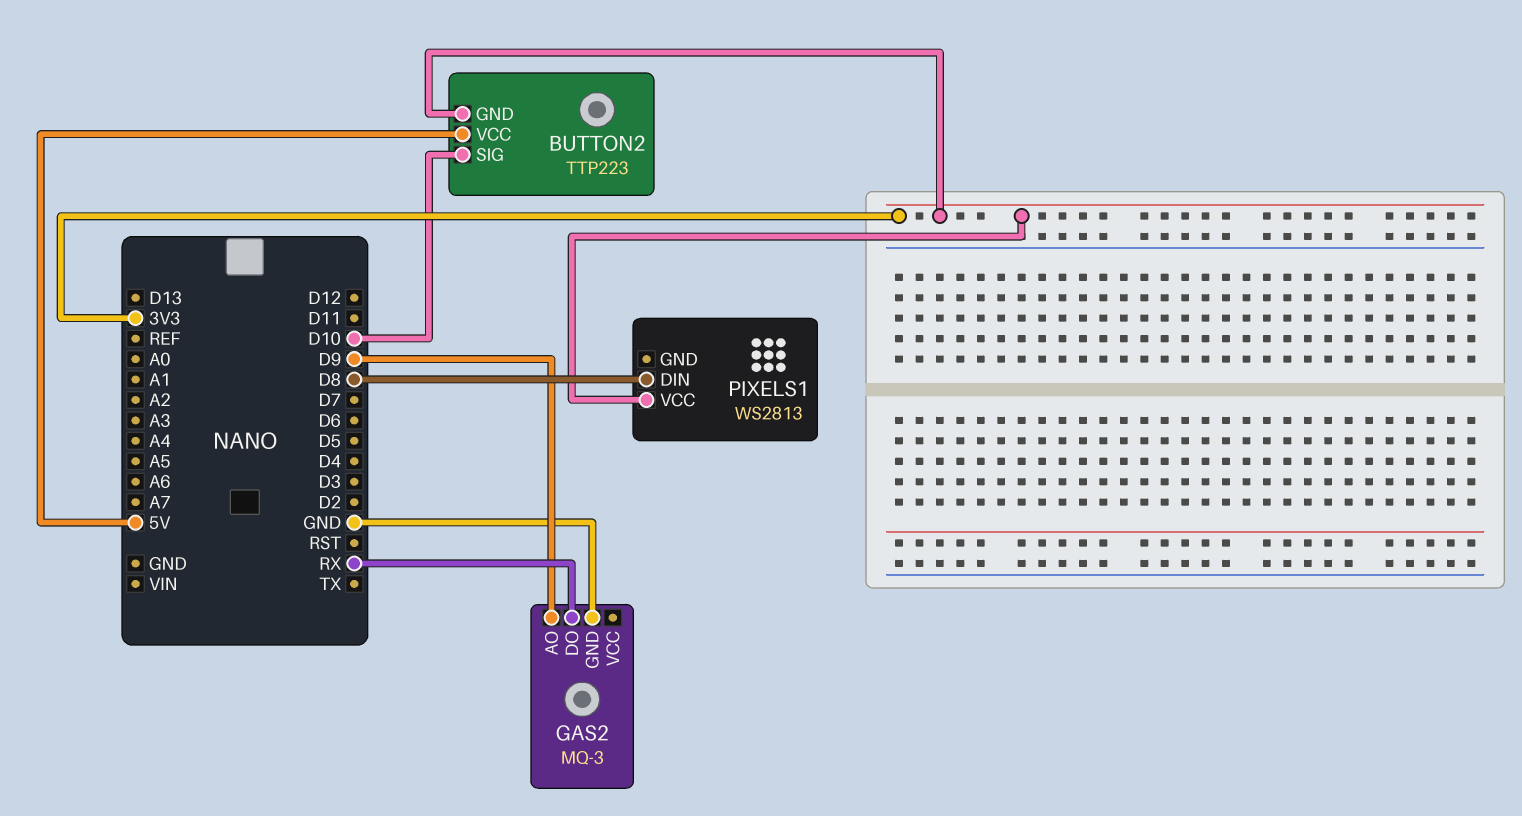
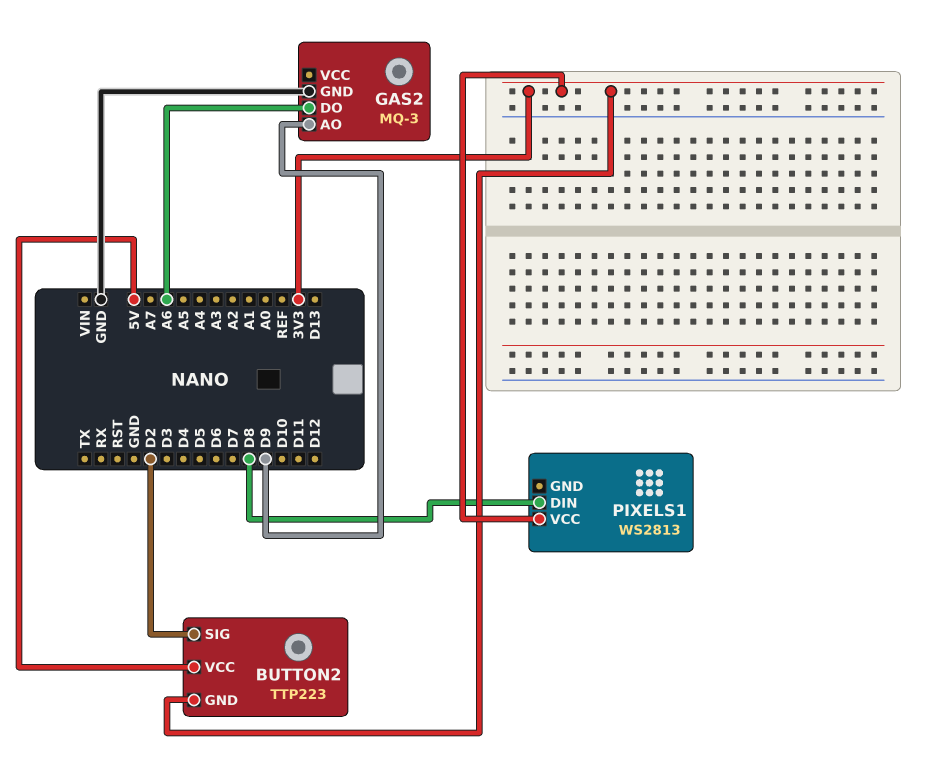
BUTTON2 pin SIG: D10 -> D2
GAS2 pin DO: RX -> A6

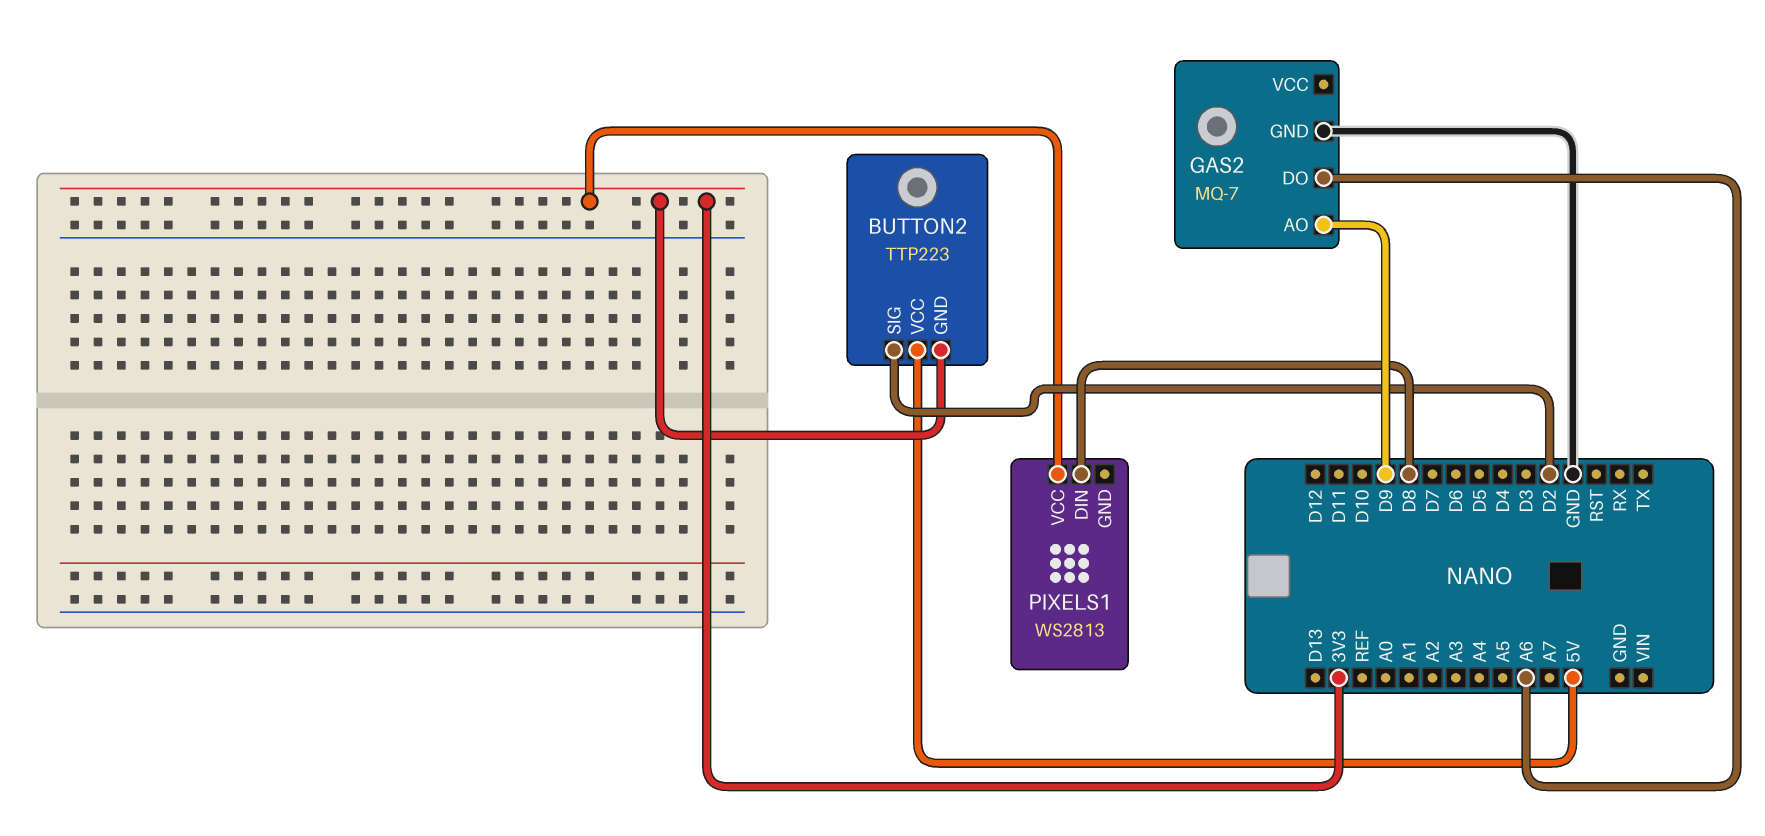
GAS2: MQ-3 -> MQ-7

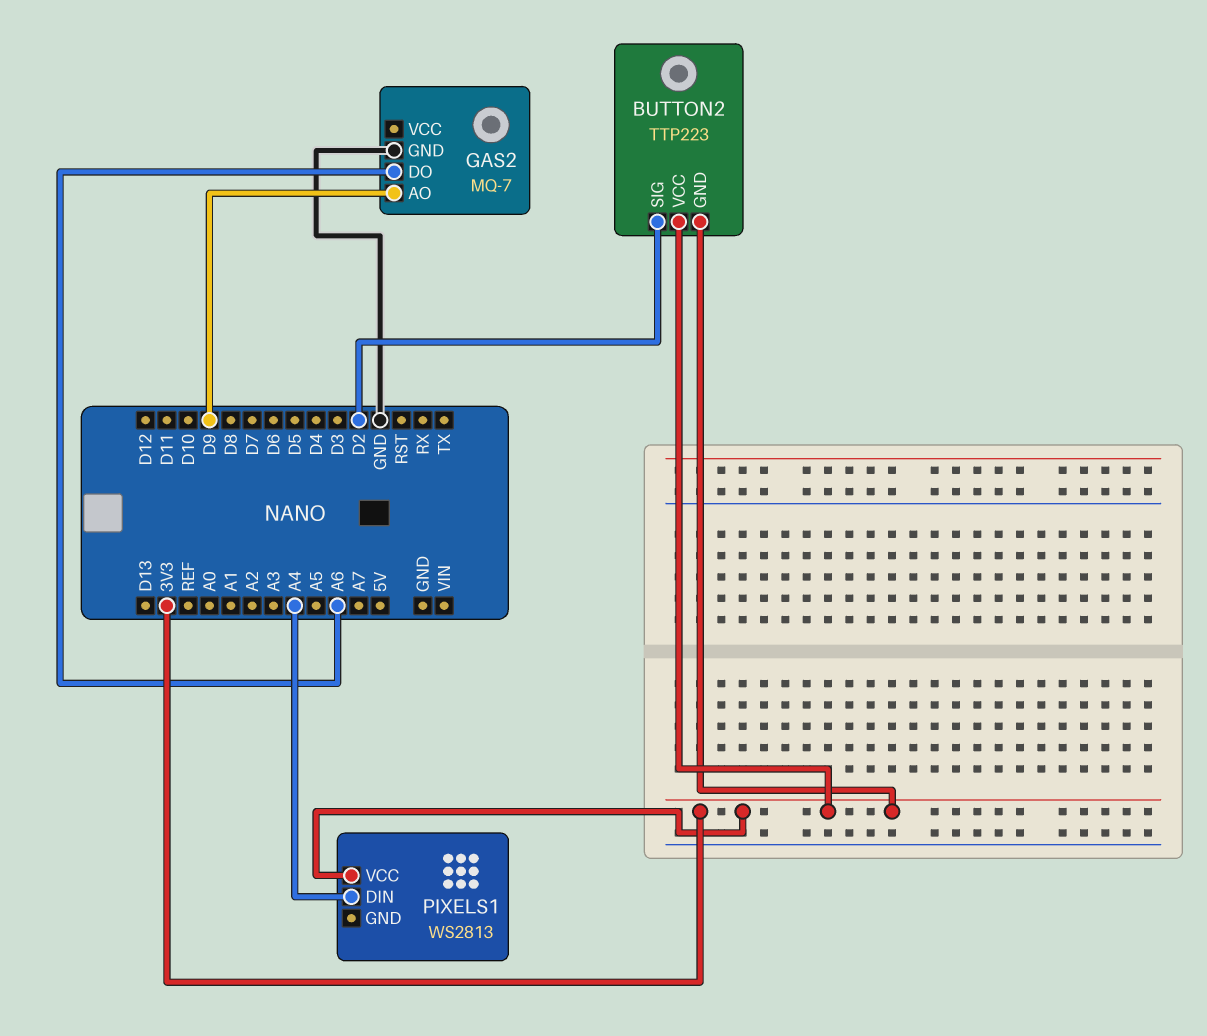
BUTTON2 pin VCC: 5V -> 3V3
PIXELS1 pin DIN: D8 -> A4

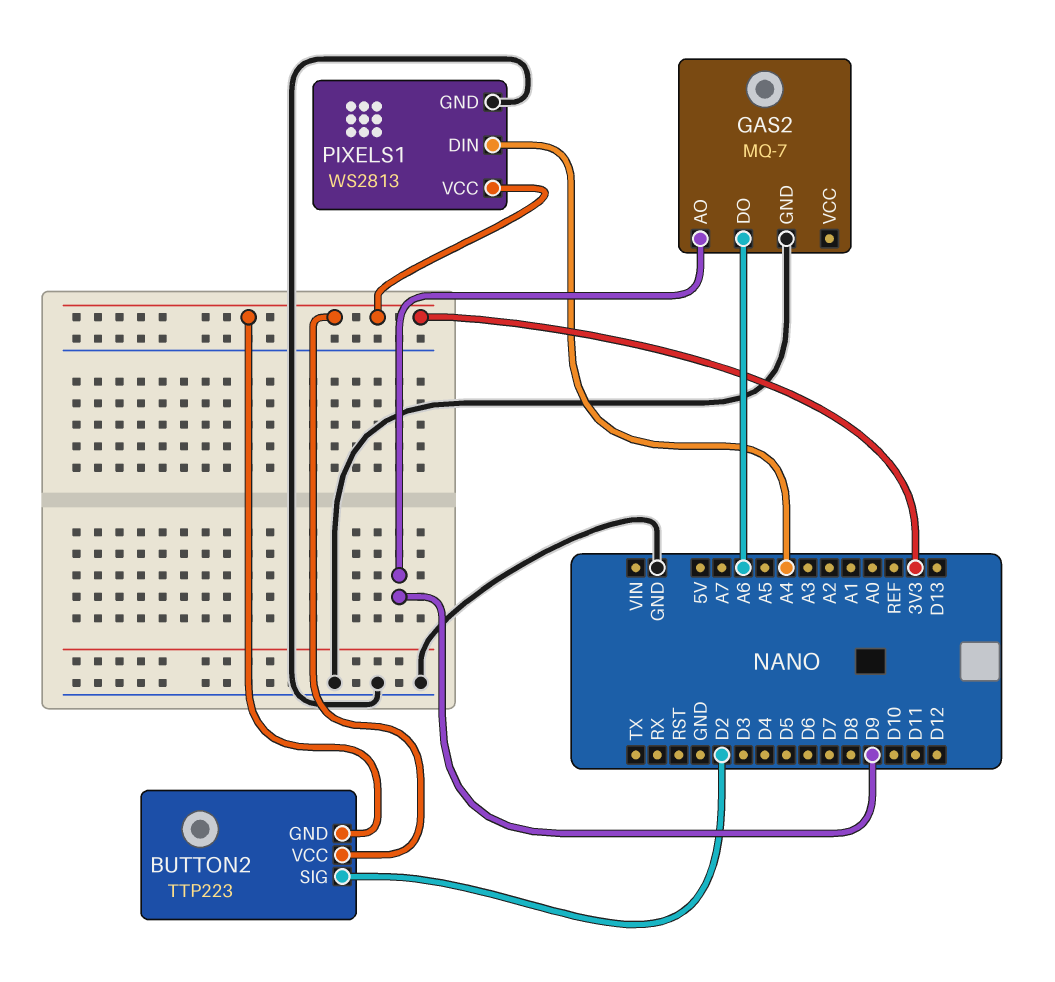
PIXELS1 pin GND: none -> GND

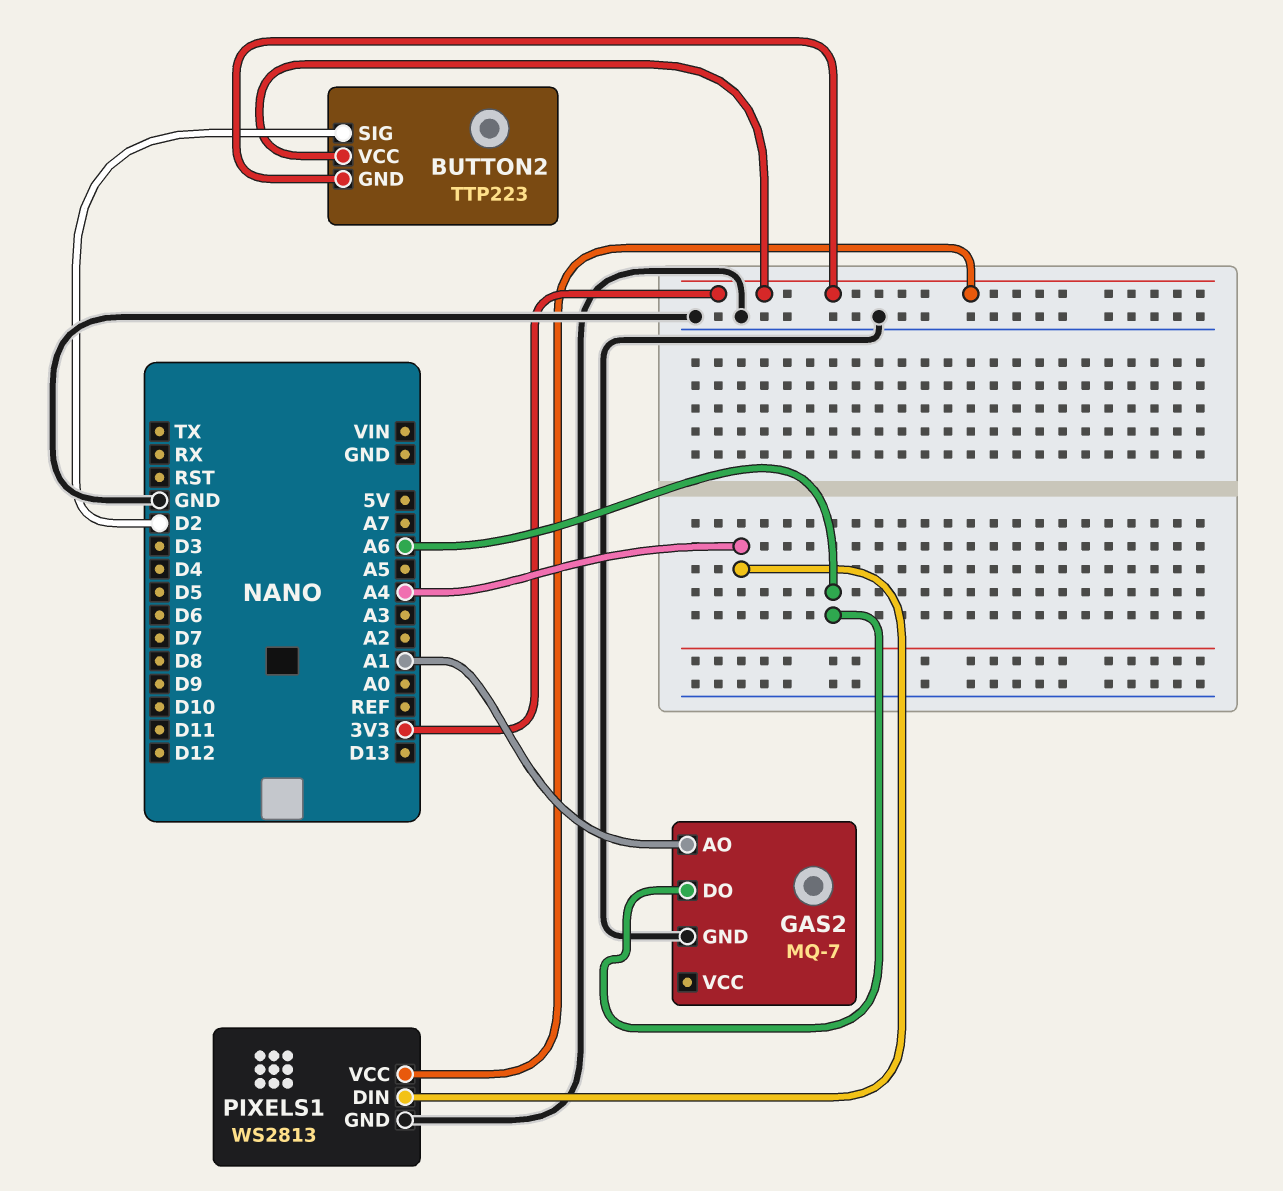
GAS2 pin AO: D9 -> A1

